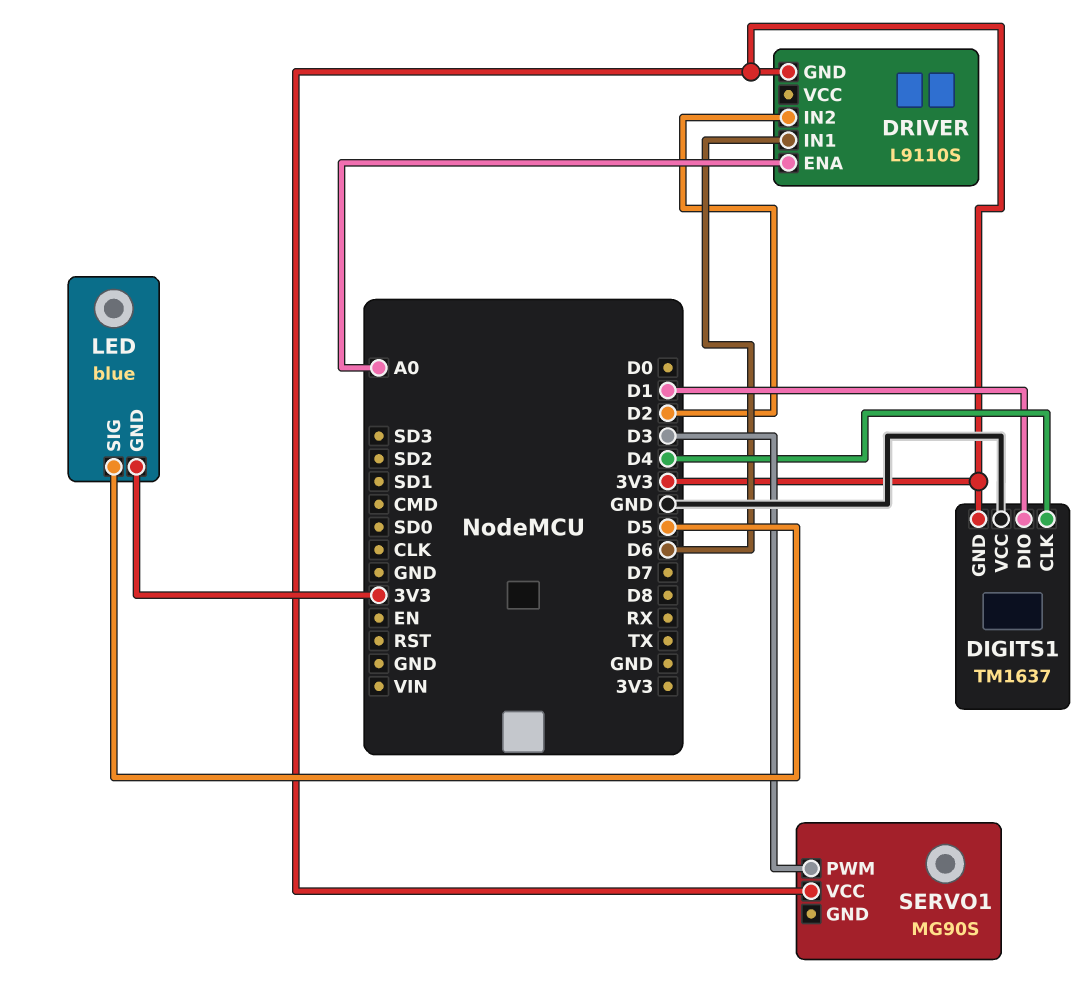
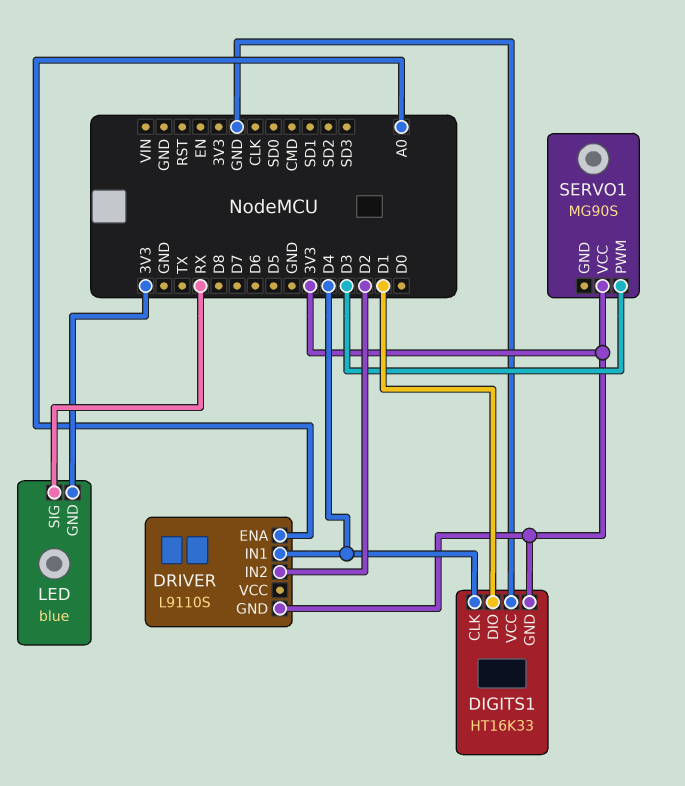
DIGITS1: TM1637 -> HT16K33
DRIVER pin IN1: D6 -> D4
LED pin SIG: D5 -> RX

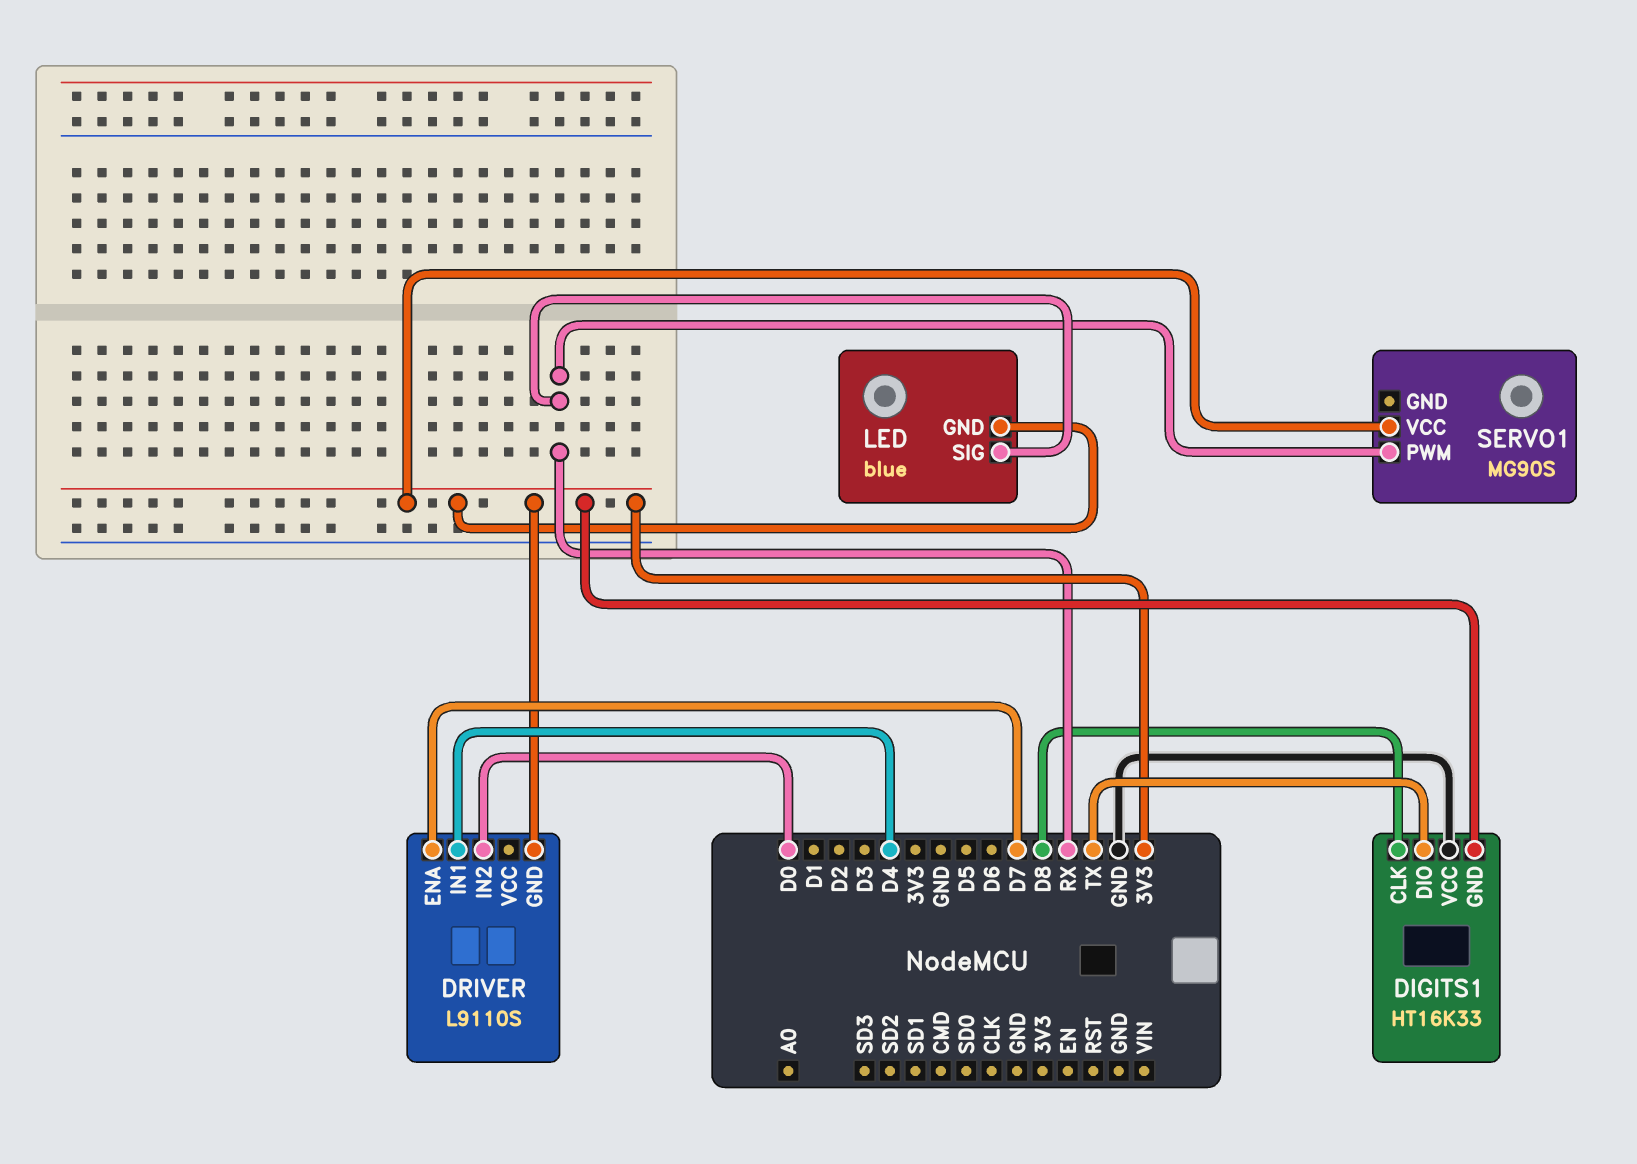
DIGITS1 pin CLK: D4 -> D8
DIGITS1 pin DIO: D1 -> TX
DRIVER pin ENA: A0 -> D7
DRIVER pin IN2: D2 -> D0
SERVO1 pin PWM: D3 -> RX

